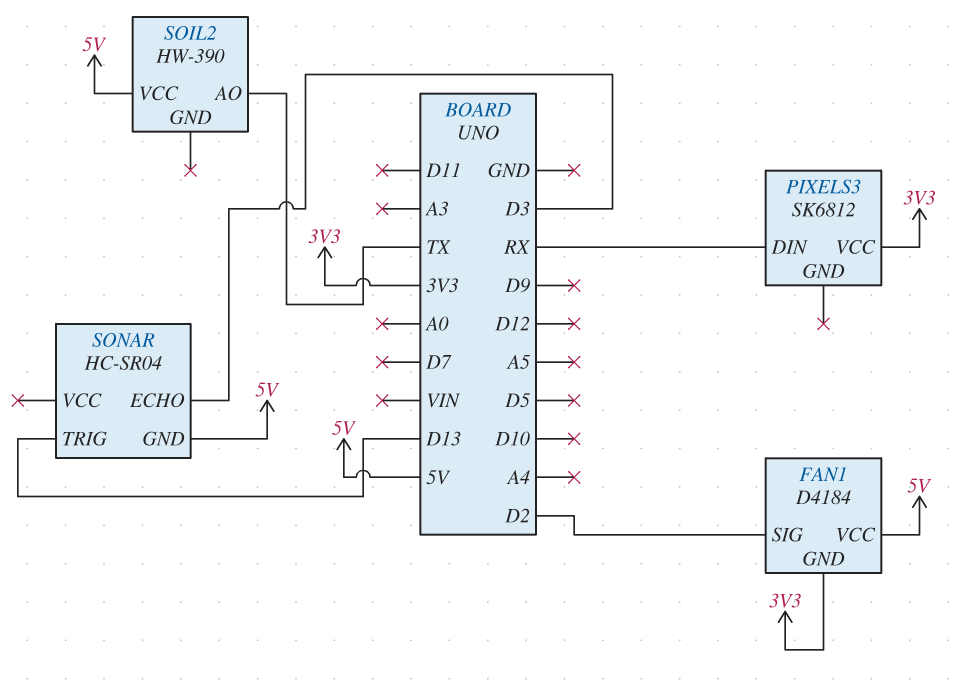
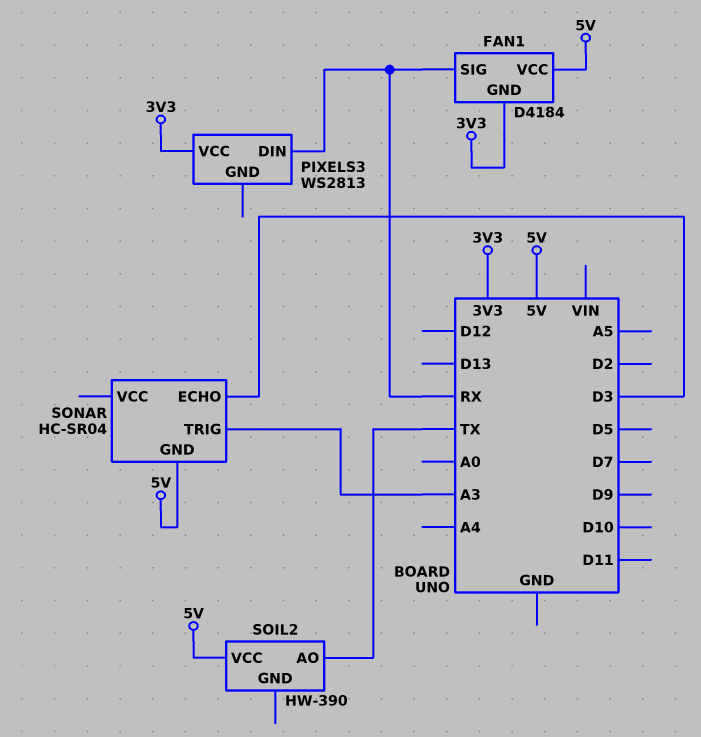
FAN1 pin SIG: D2 -> RX
PIXELS3: SK6812 -> WS2813
SONAR pin TRIG: D13 -> A3

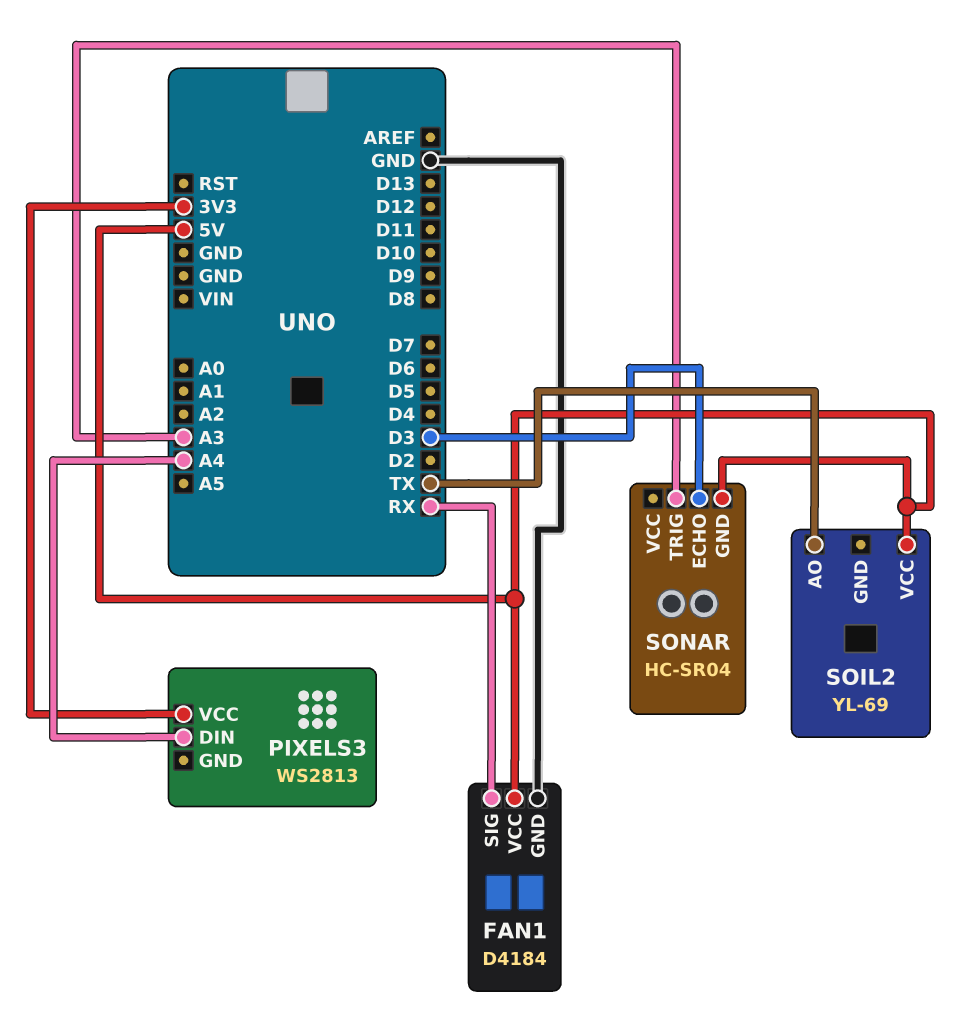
FAN1 pin GND: 3V3 -> GND
PIXELS3 pin DIN: RX -> A4
SOIL2: HW-390 -> YL-69

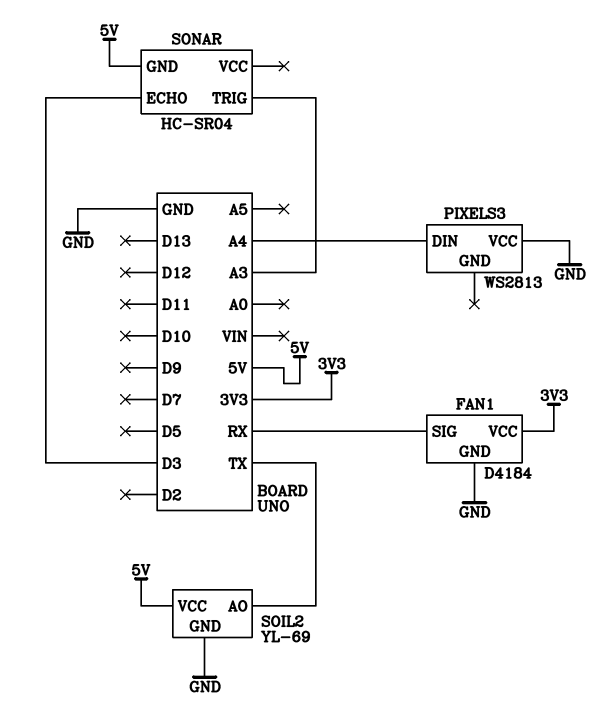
FAN1 pin VCC: 5V -> 3V3
PIXELS3 pin VCC: 3V3 -> GND
SOIL2 pin GND: none -> GND

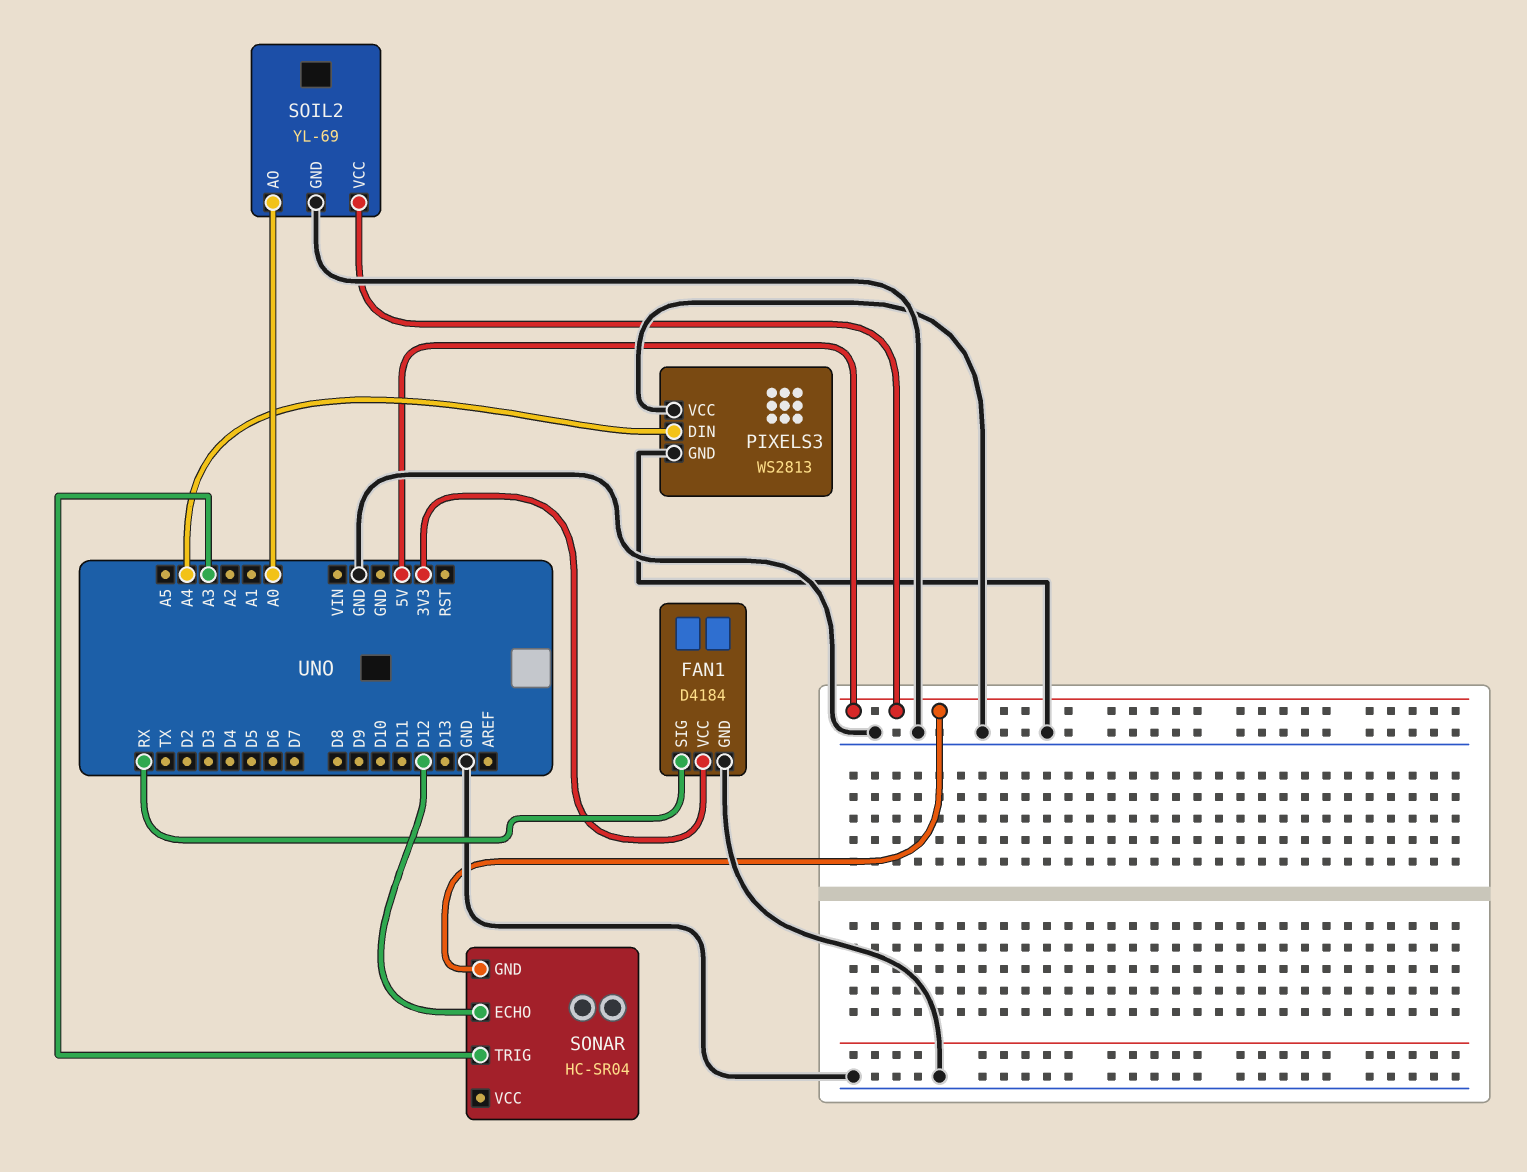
PIXELS3 pin GND: none -> GND
SOIL2 pin AO: TX -> A0
SONAR pin ECHO: D3 -> D12

